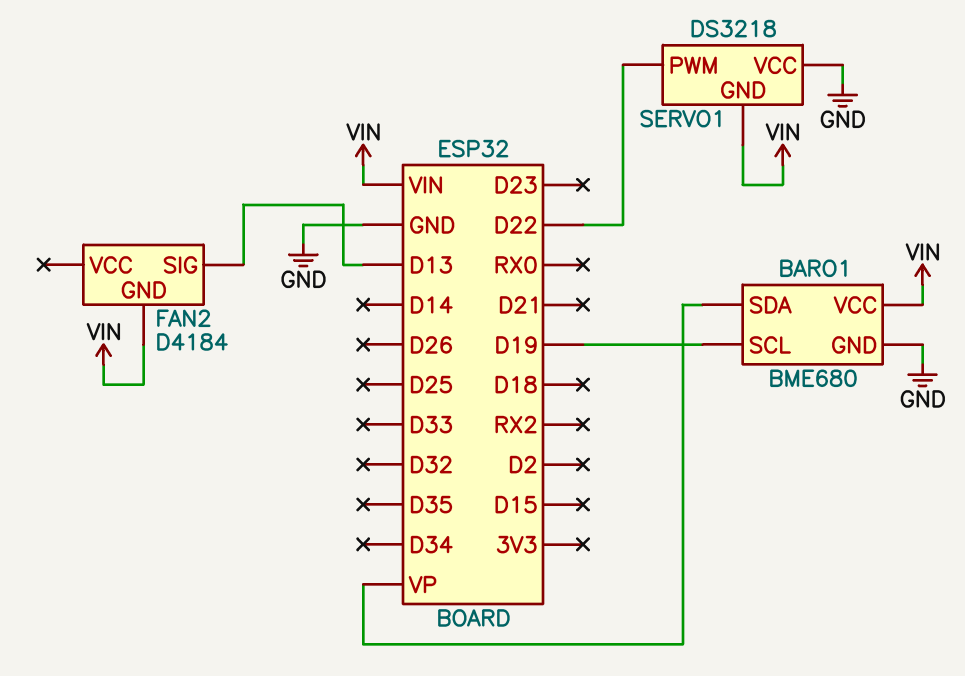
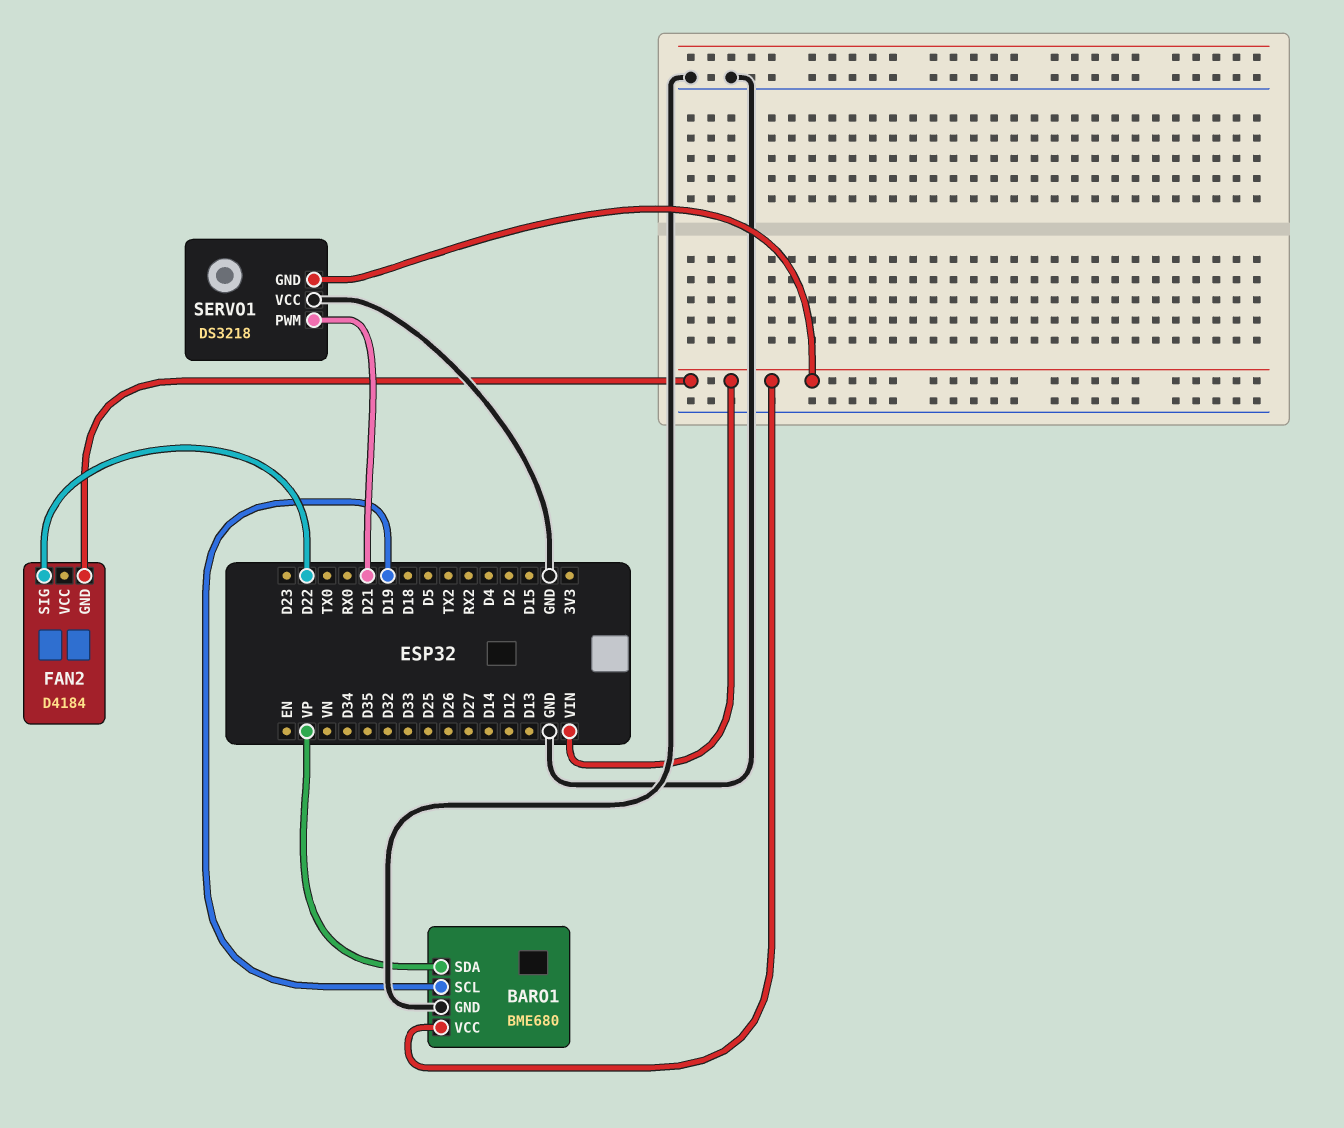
FAN2 pin SIG: D13 -> D22
SERVO1 pin PWM: D22 -> D21

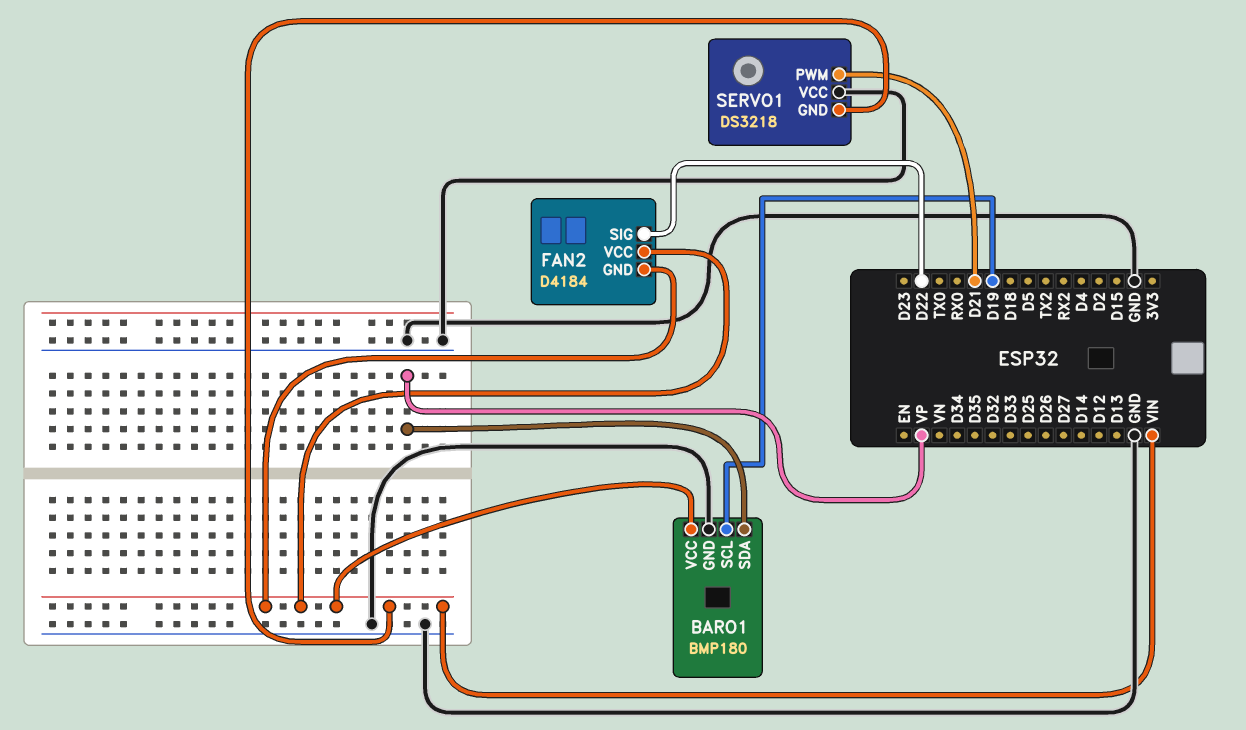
BARO1: BME680 -> BMP180
FAN2 pin VCC: none -> VIN

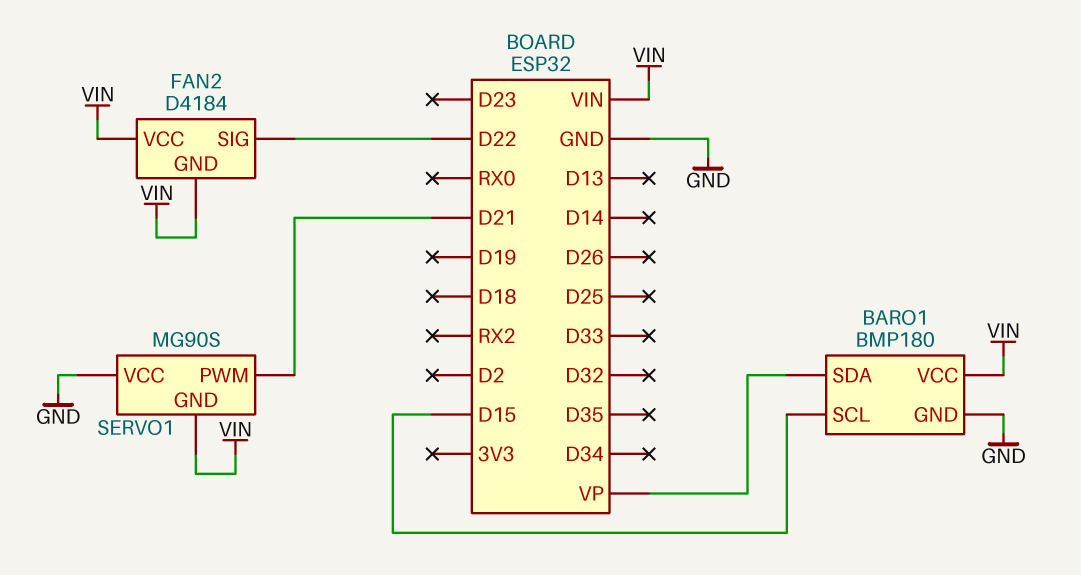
BARO1 pin SCL: D19 -> D15
SERVO1: DS3218 -> MG90S

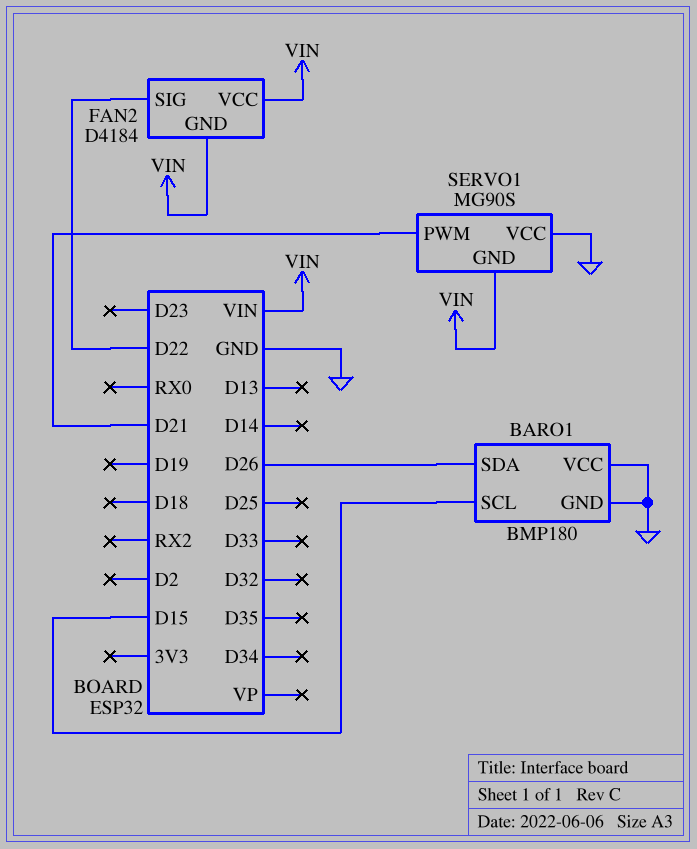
BARO1 pin SDA: VP -> D26
BARO1 pin VCC: VIN -> GND

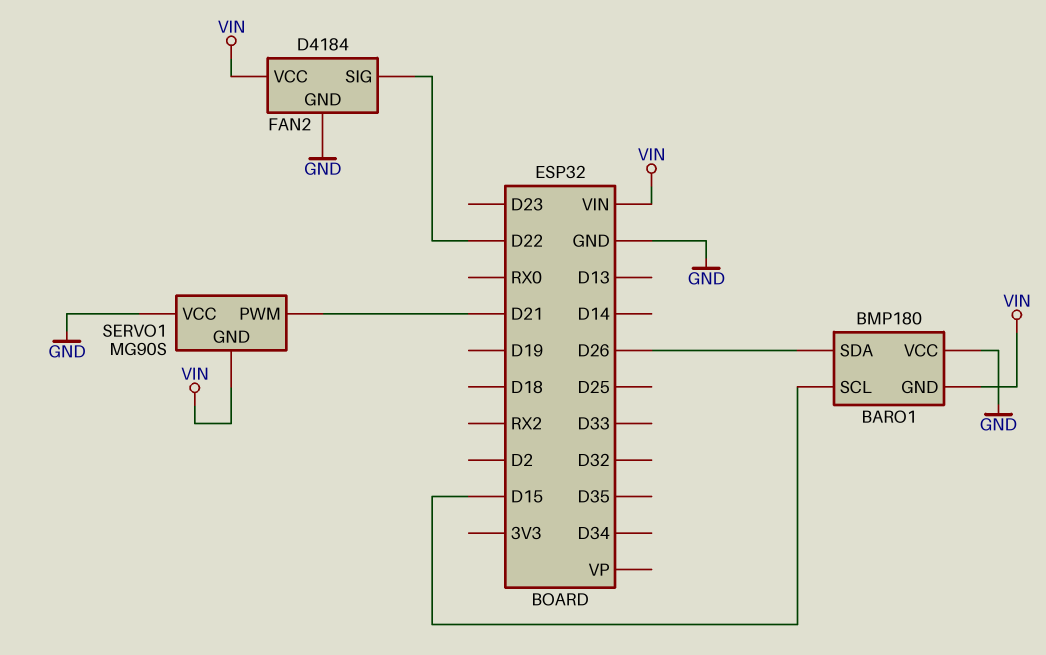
BARO1 pin GND: GND -> VIN
FAN2 pin GND: VIN -> GND

